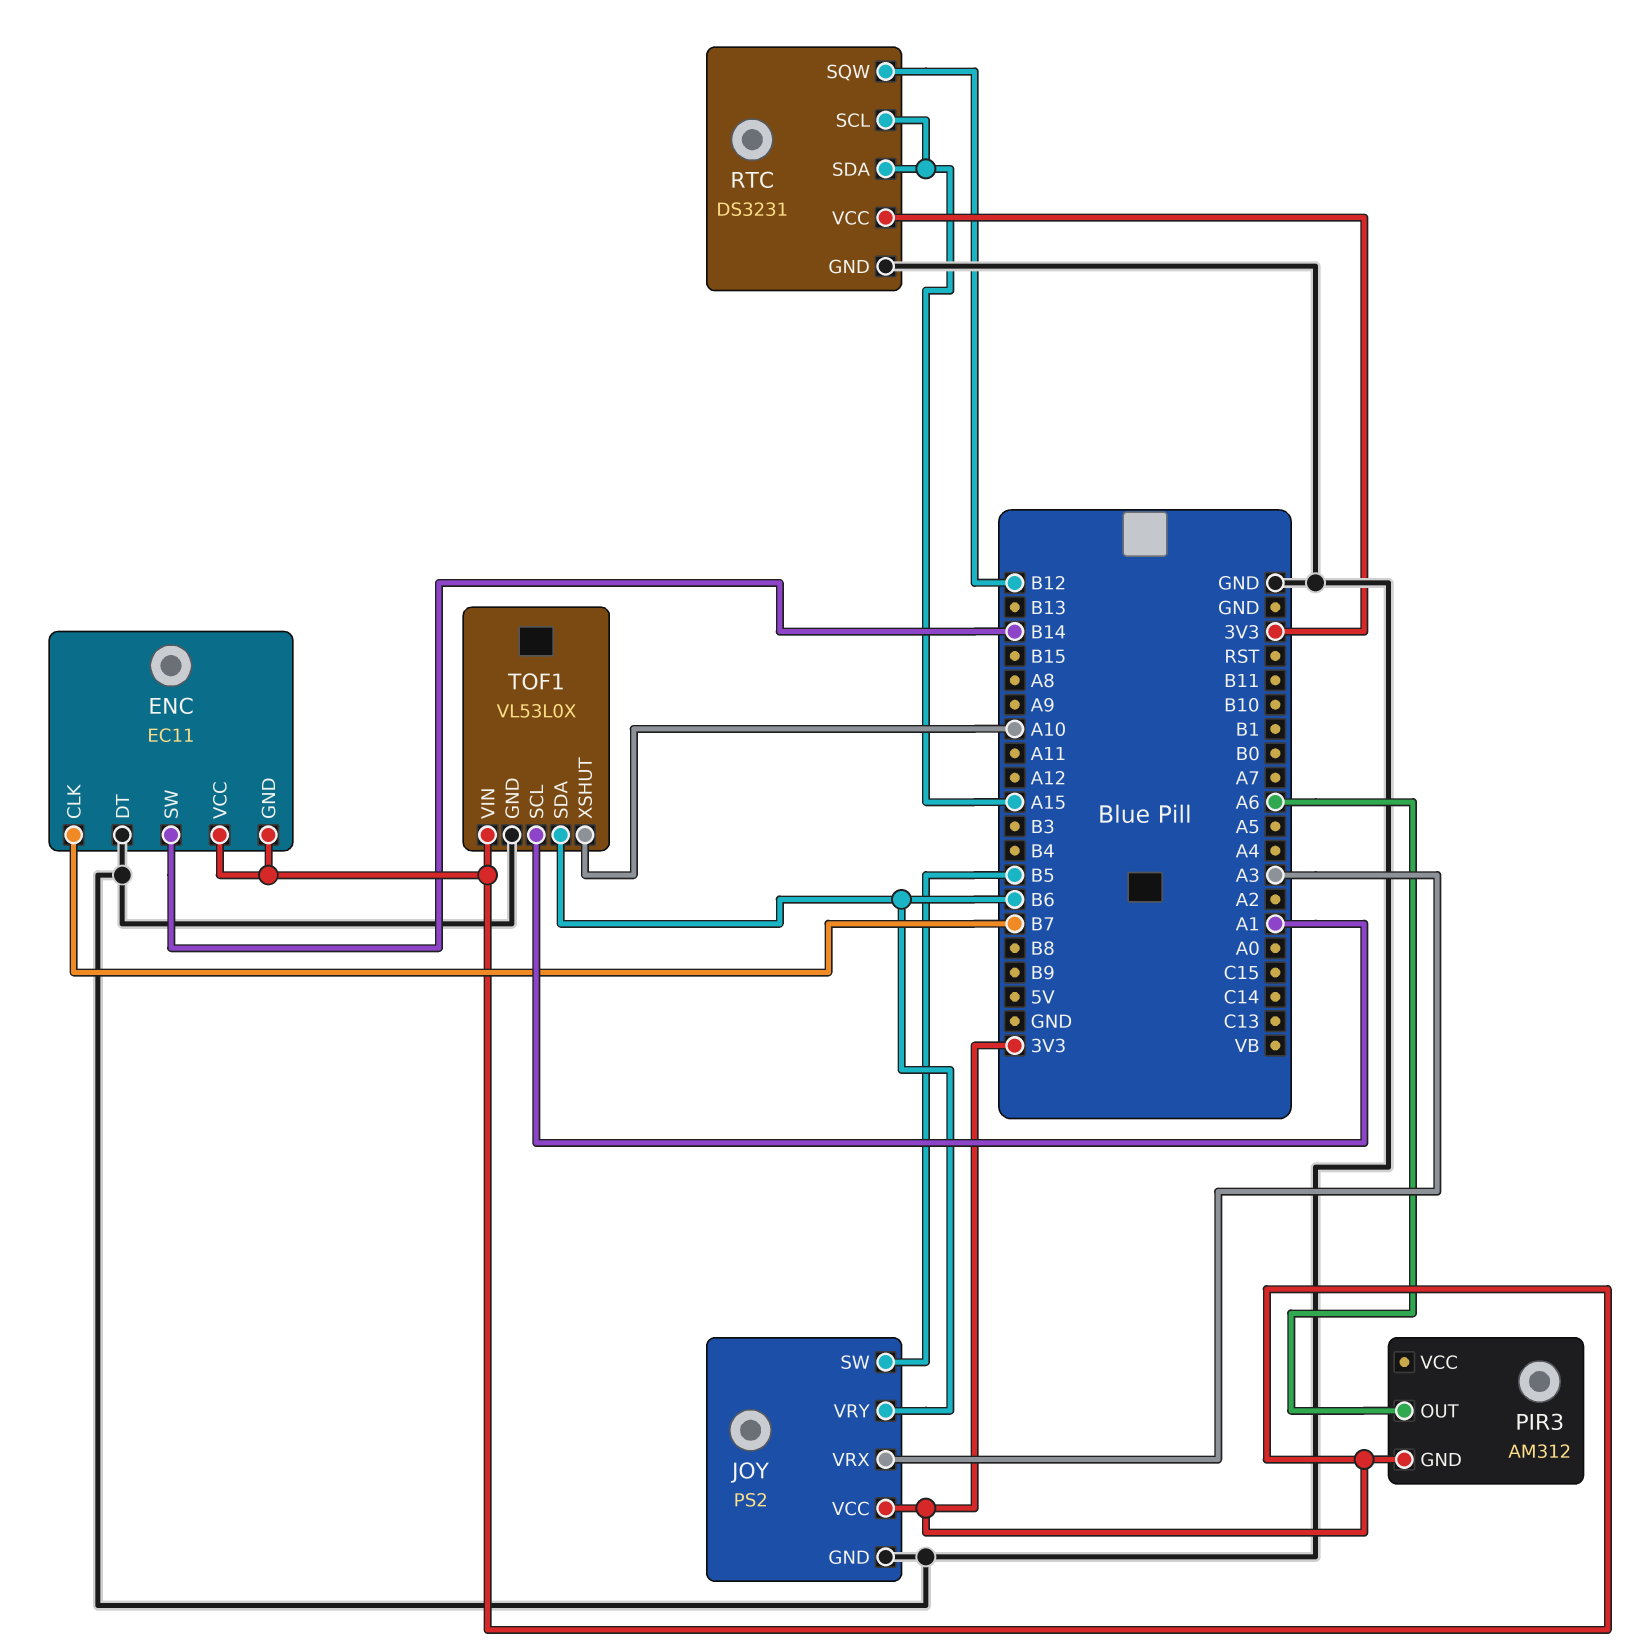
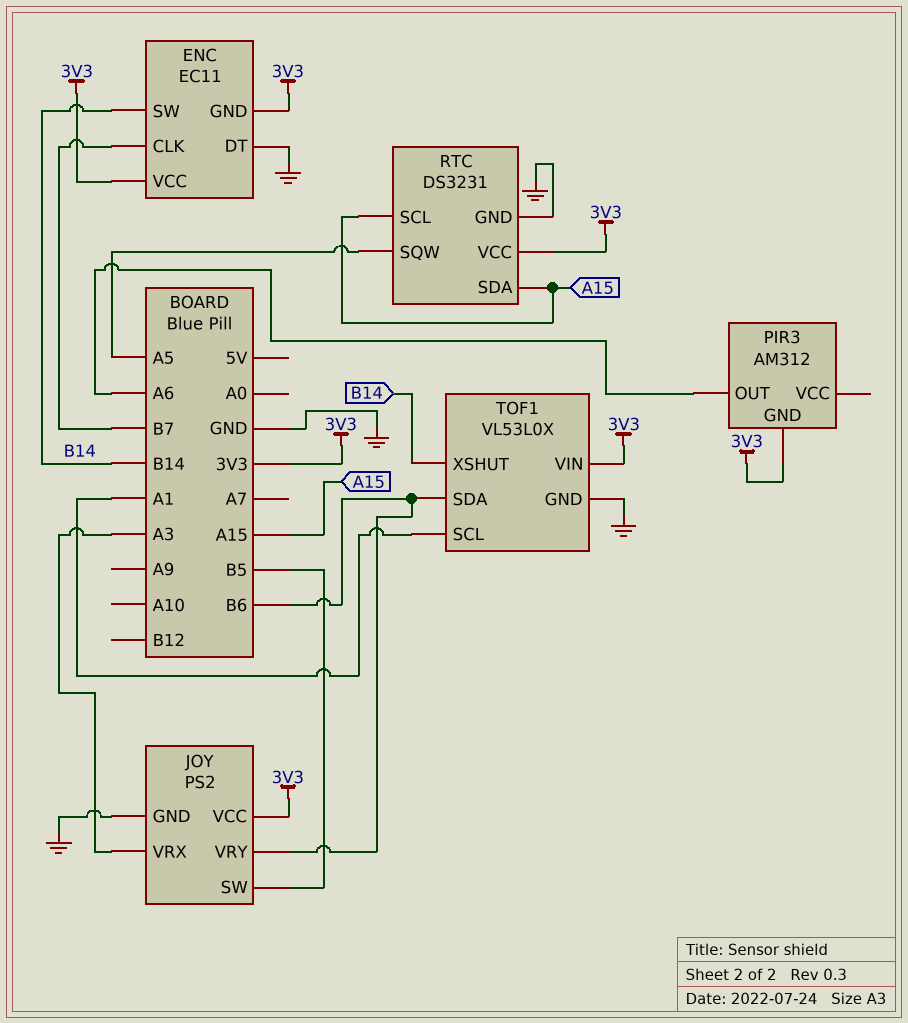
RTC pin SQW: B12 -> A5
TOF1 pin XSHUT: A10 -> B14

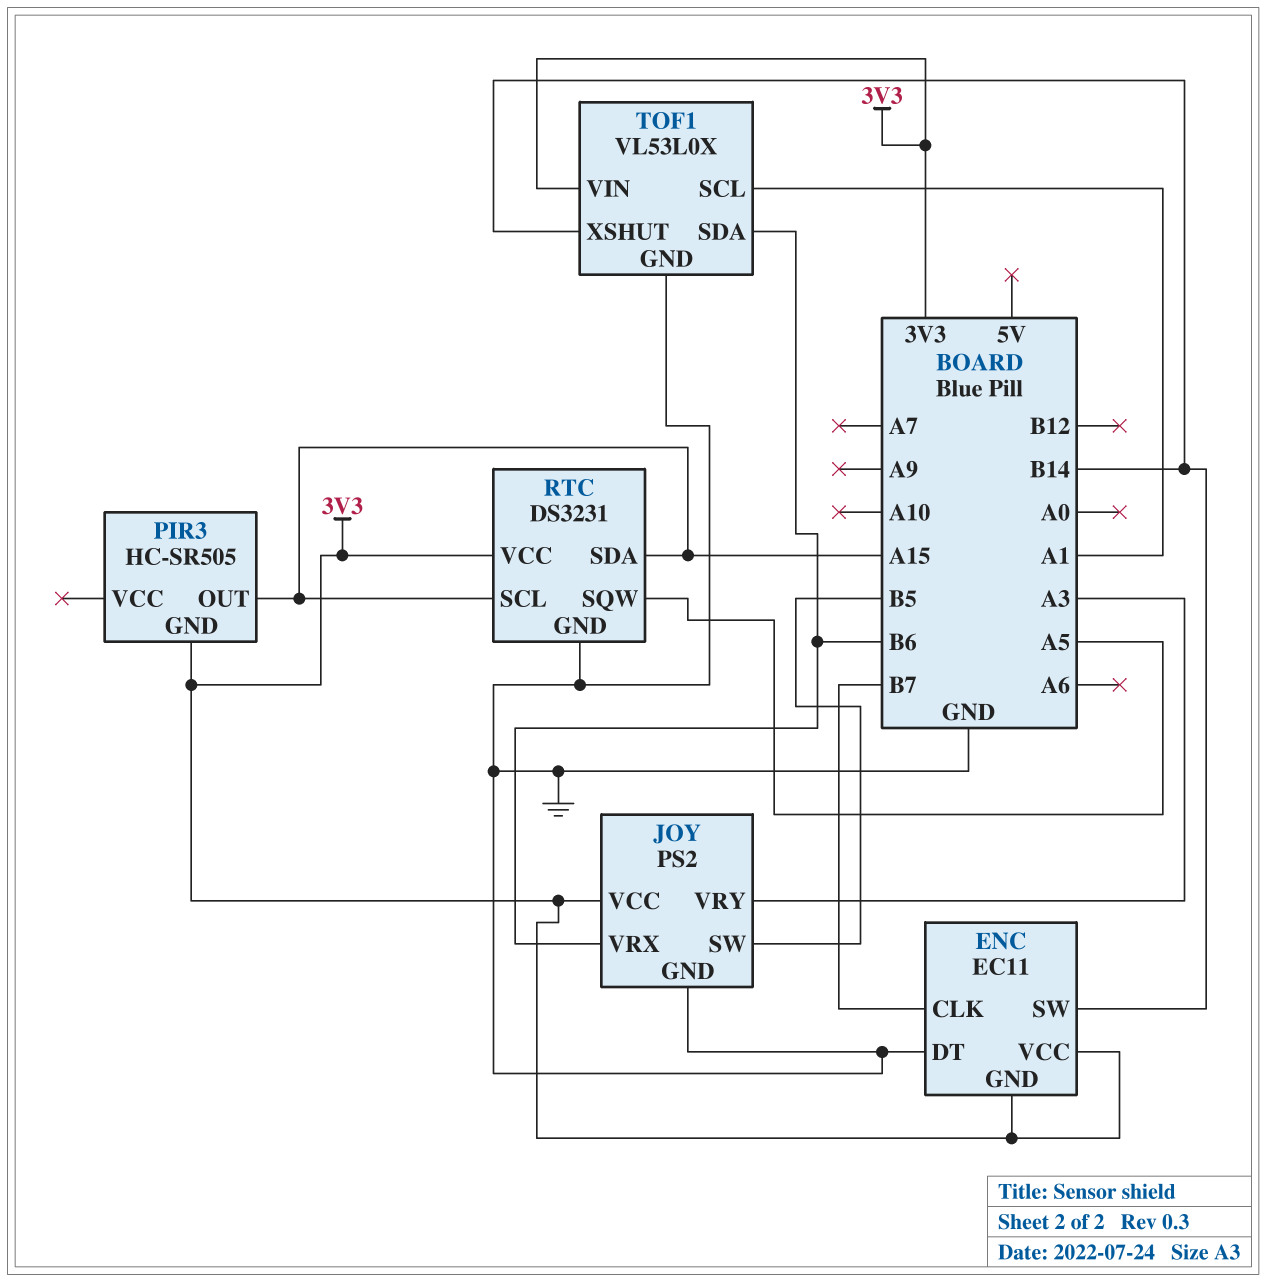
JOY pin VRX: A3 -> B6
JOY pin VRY: B6 -> A3
PIR3: AM312 -> HC-SR505
PIR3 pin OUT: A6 -> A15

